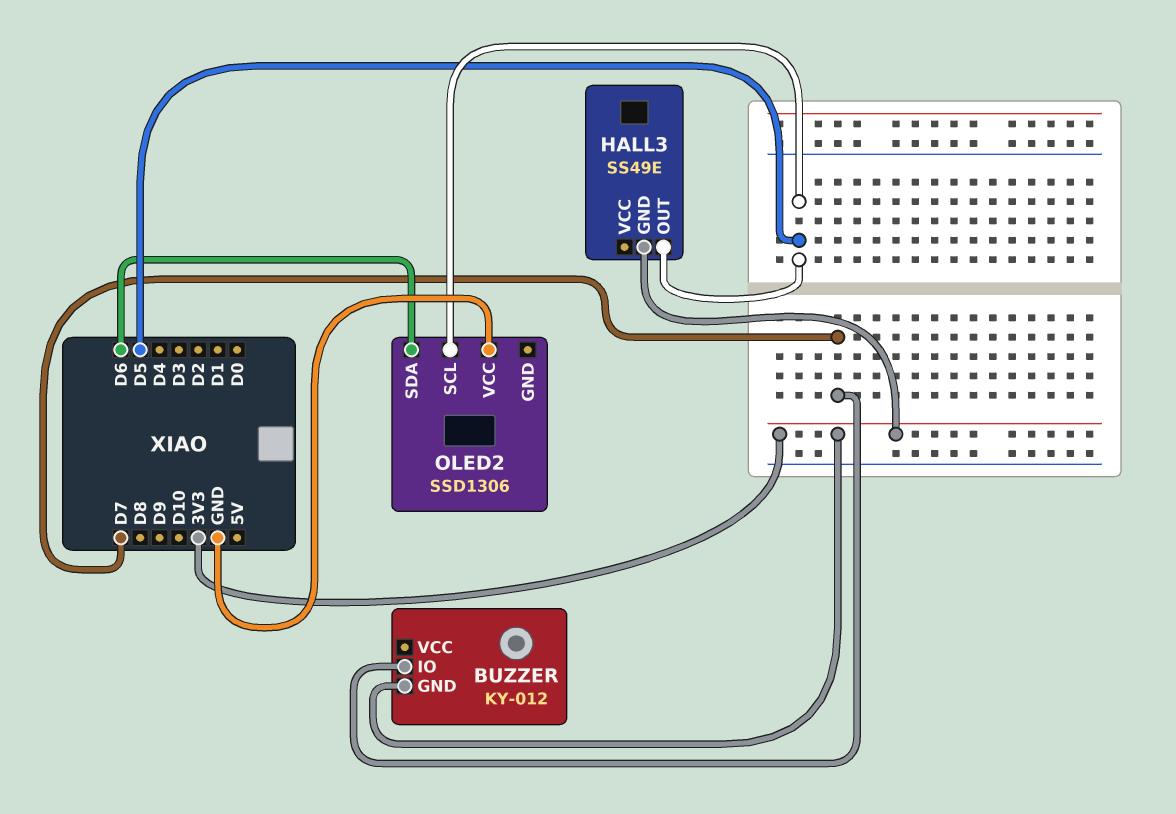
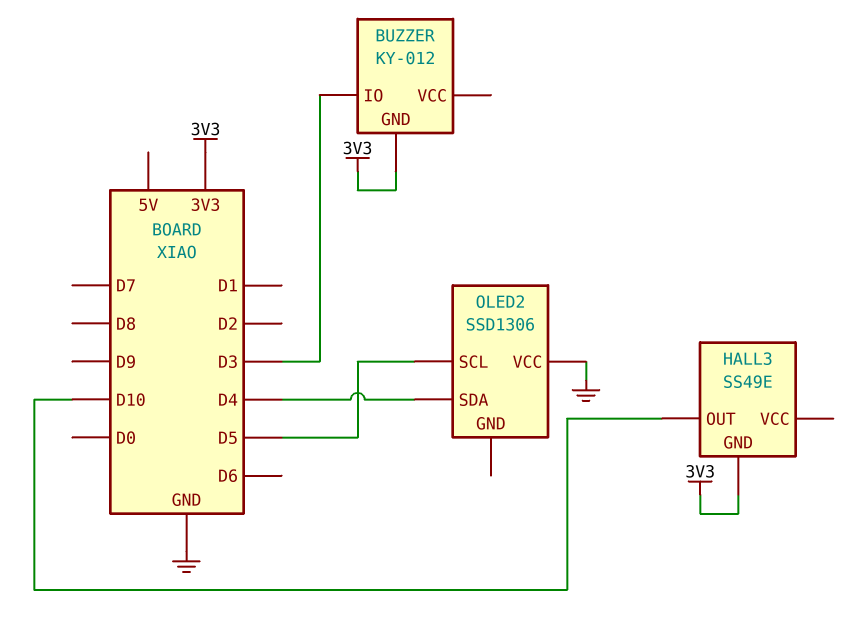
BUZZER pin IO: D7 -> D3
HALL3 pin OUT: D5 -> D10
OLED2 pin SDA: D6 -> D4

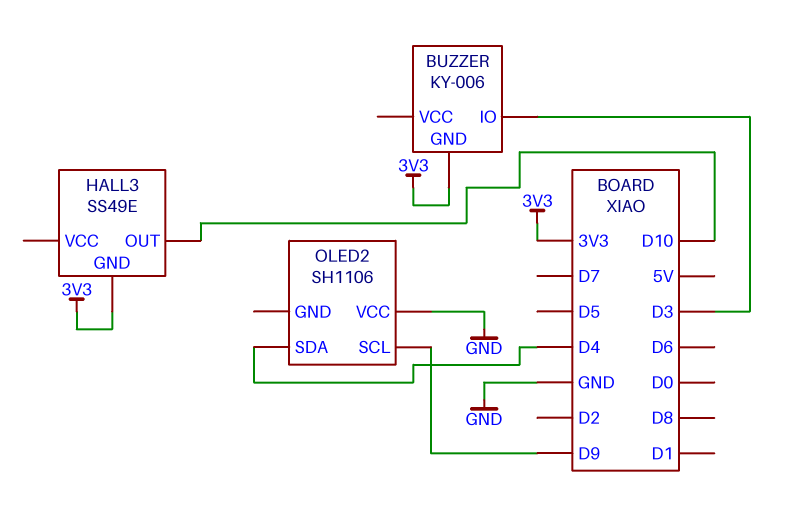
BUZZER: KY-012 -> KY-006
OLED2: SSD1306 -> SH1106
OLED2 pin SCL: D5 -> D9

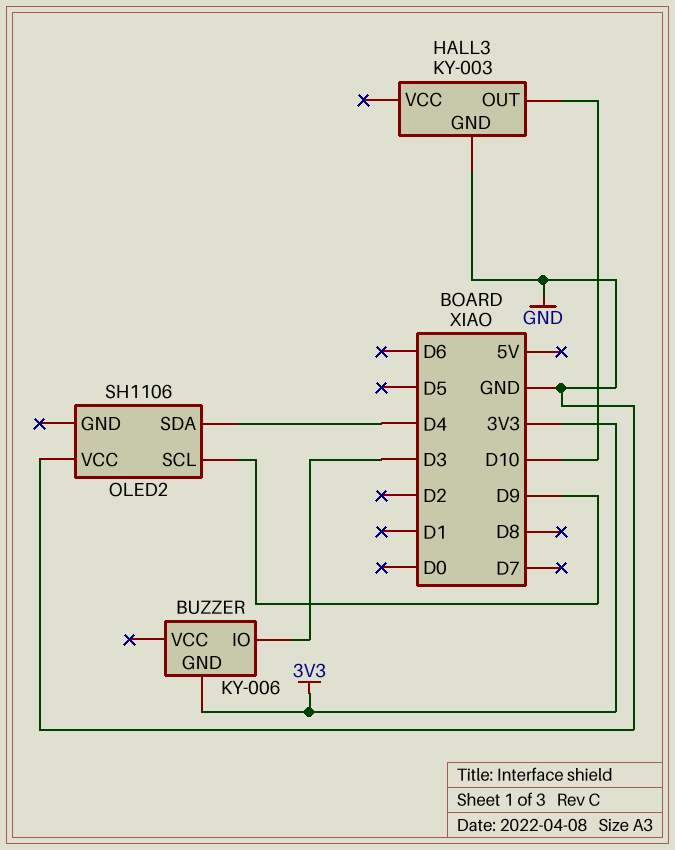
HALL3: SS49E -> KY-003
HALL3 pin GND: 3V3 -> GND

